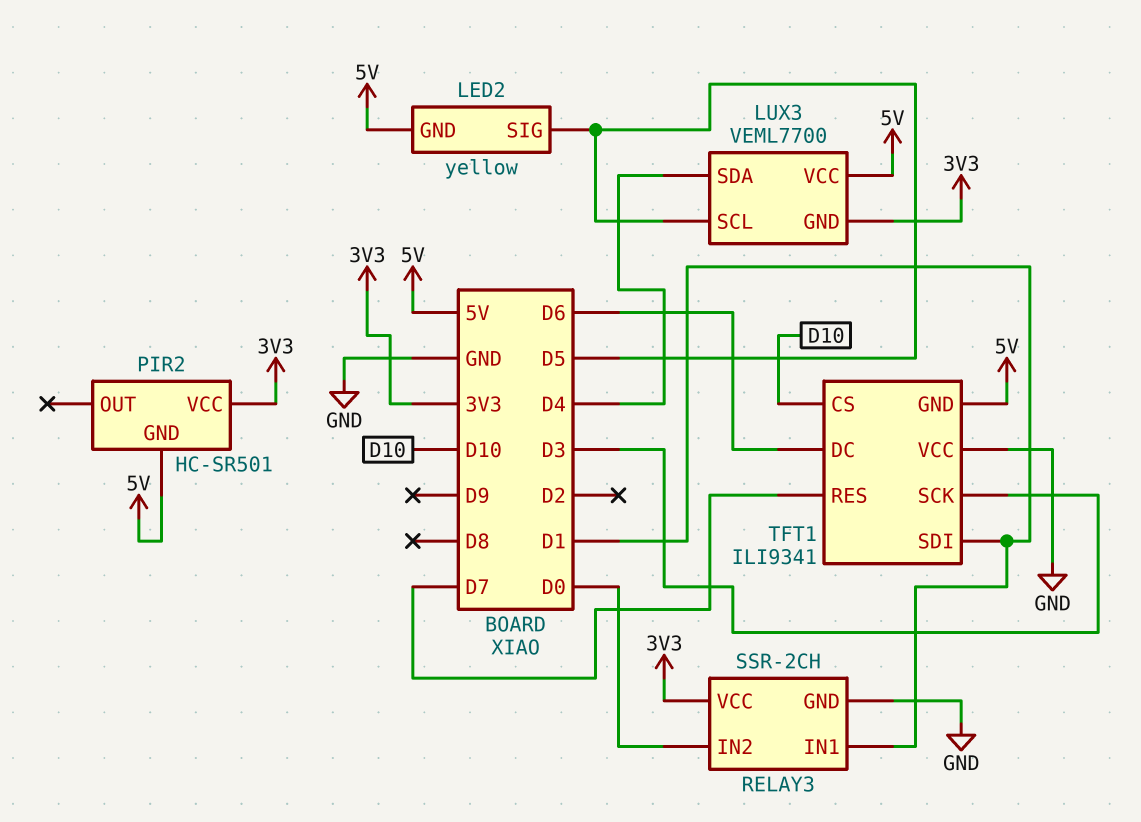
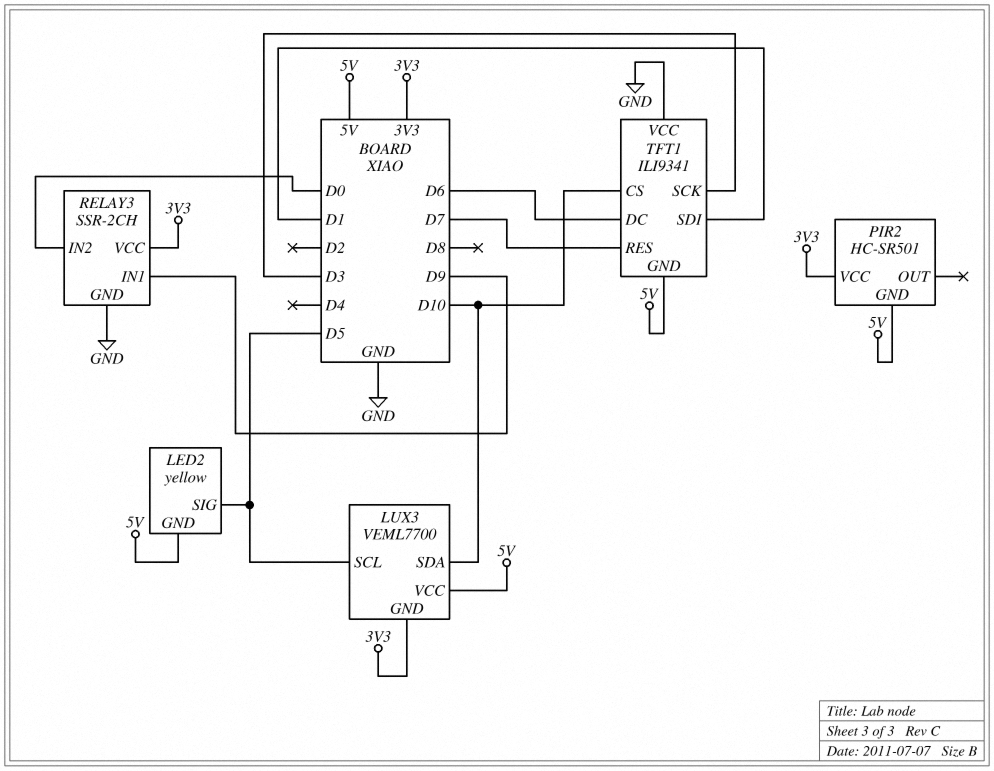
LUX3 pin SDA: D4 -> D10
RELAY3 pin IN1: D1 -> D9

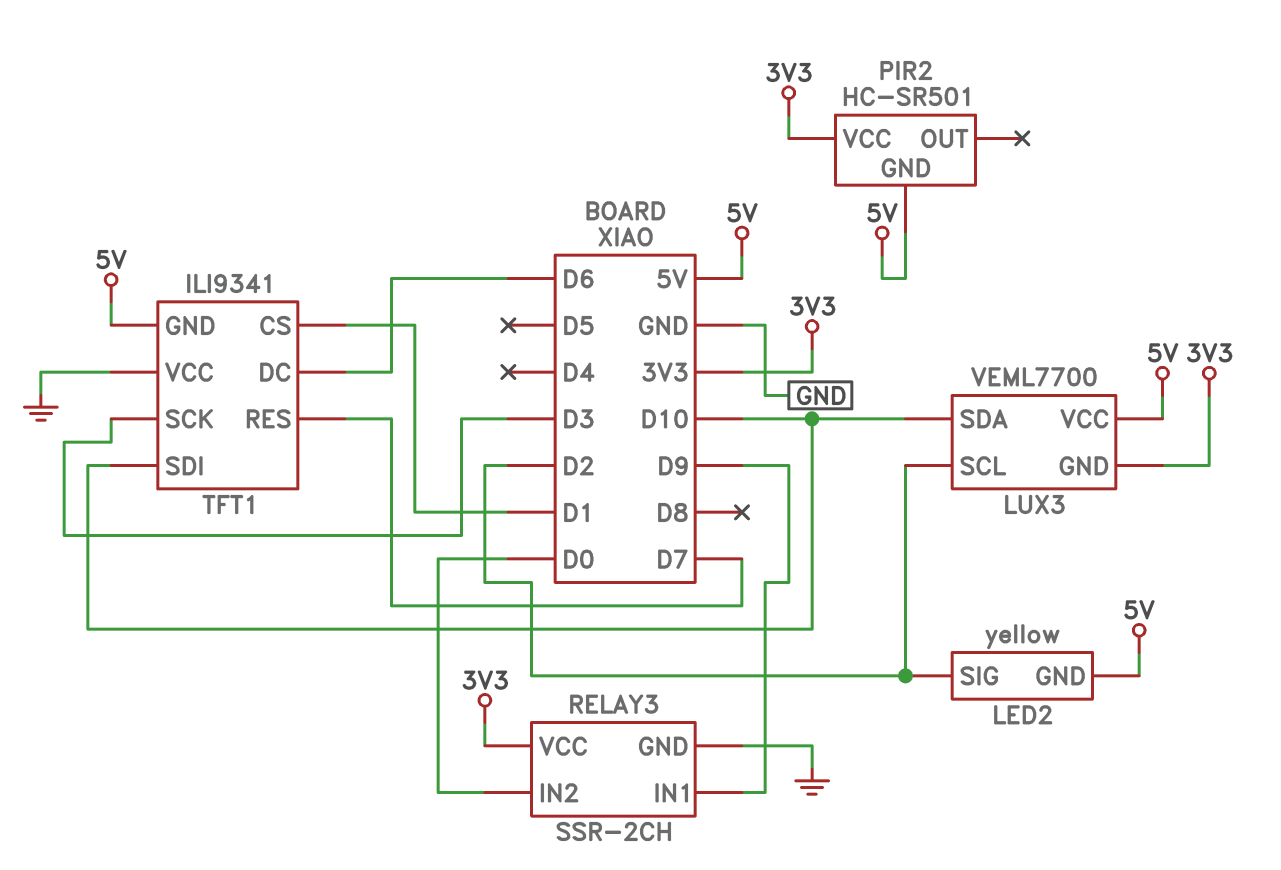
LED2 pin SIG: D5 -> D2
LUX3 pin SCL: D5 -> D2
TFT1 pin CS: D10 -> D1
TFT1 pin SDI: D1 -> D10

